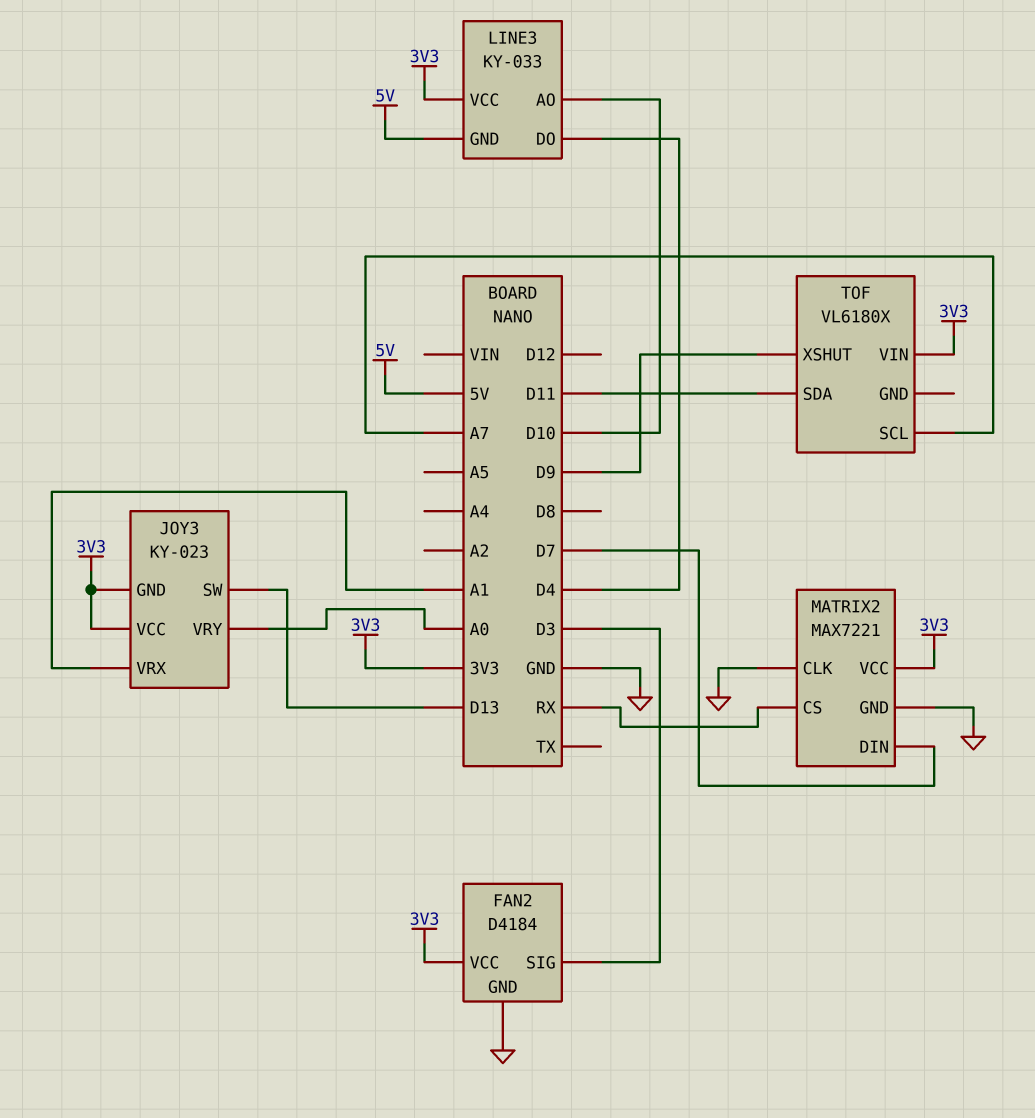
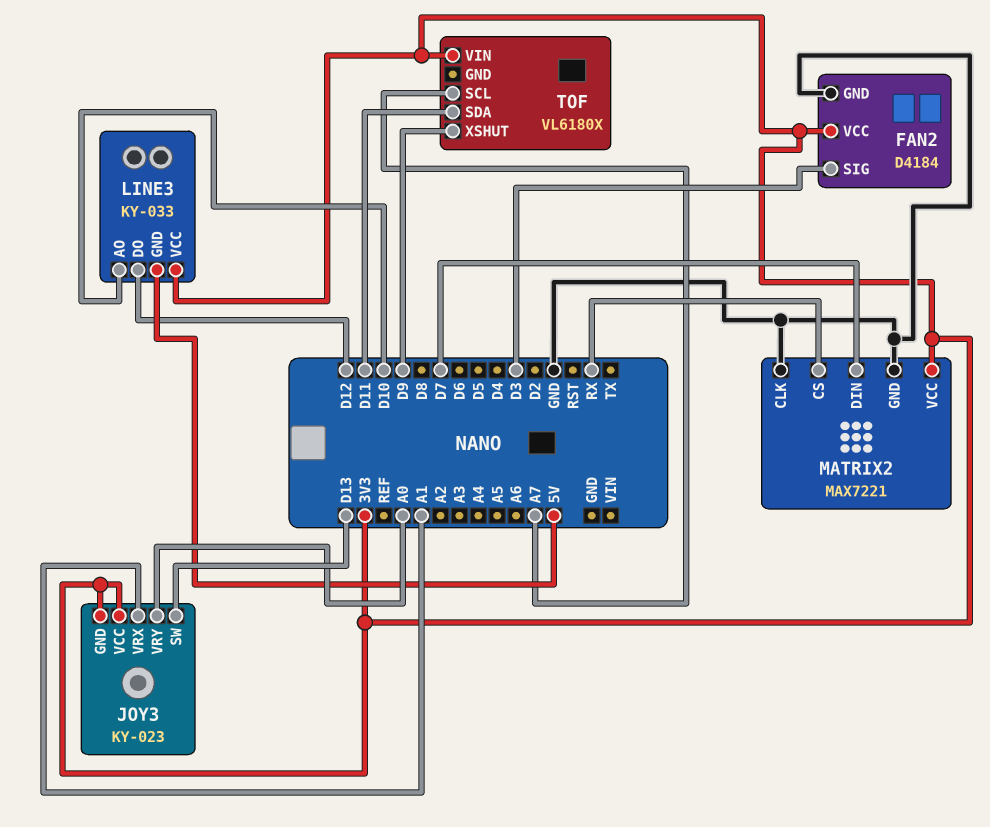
LINE3 pin DO: D4 -> D12

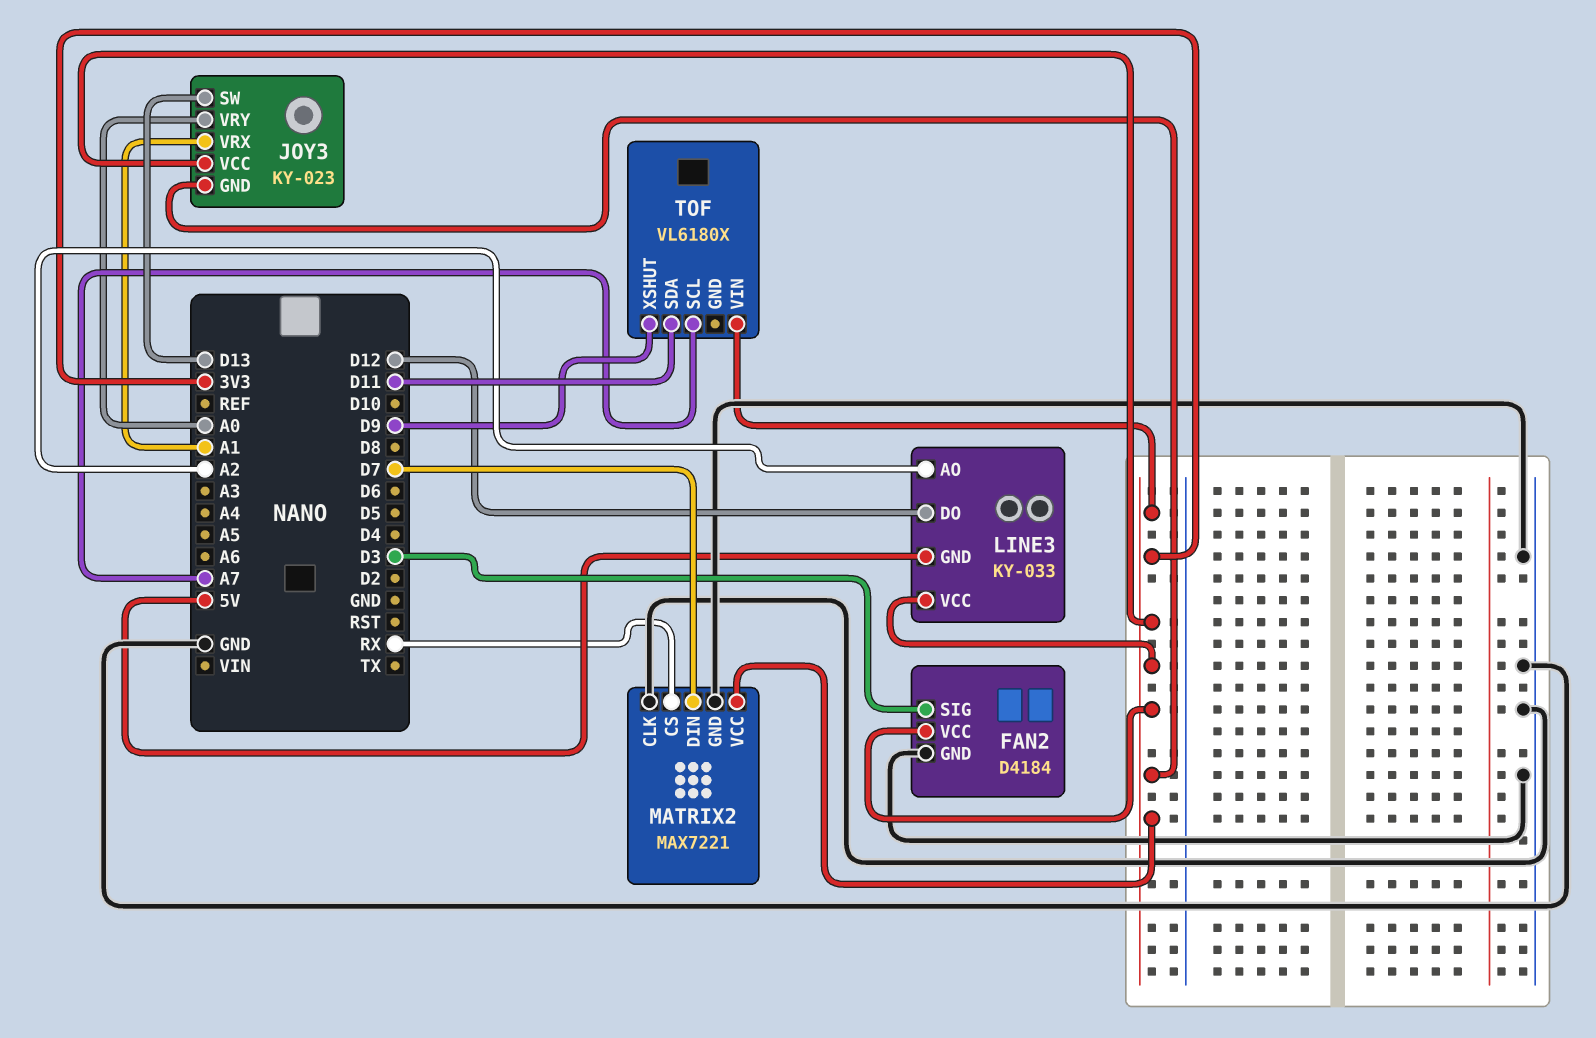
LINE3 pin AO: D10 -> A2

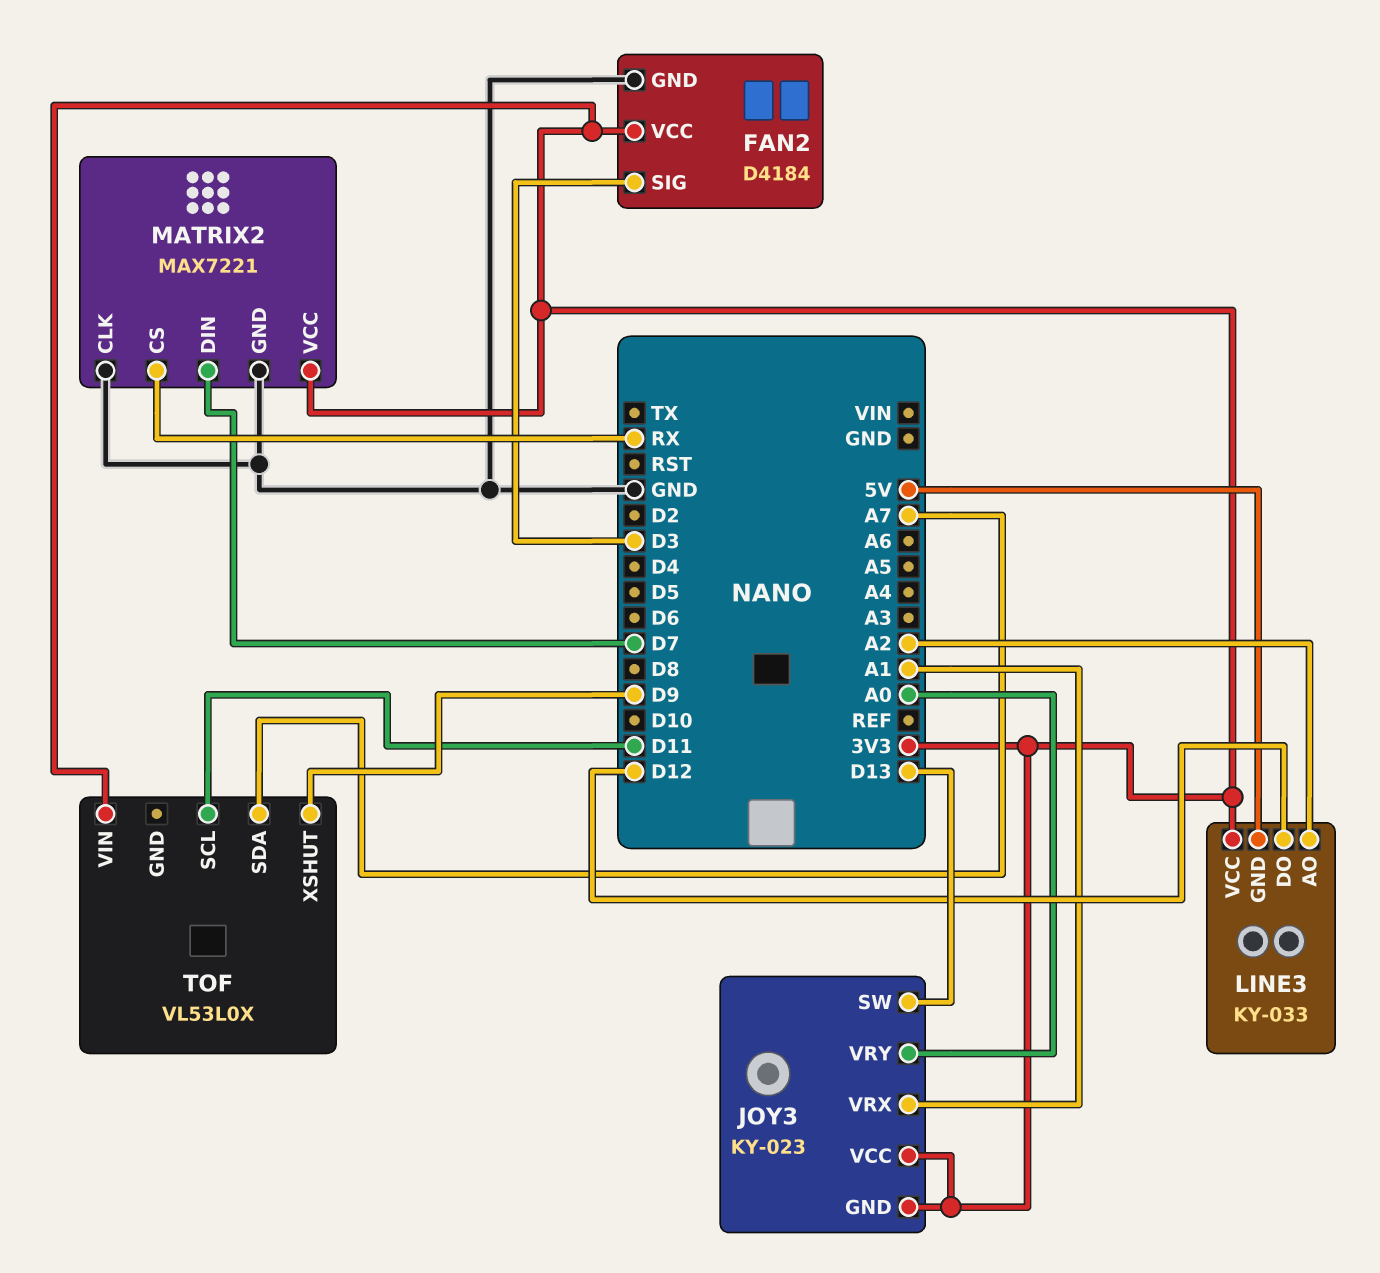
TOF: VL6180X -> VL53L0X
TOF pin SCL: A7 -> D11
TOF pin SDA: D11 -> A7

